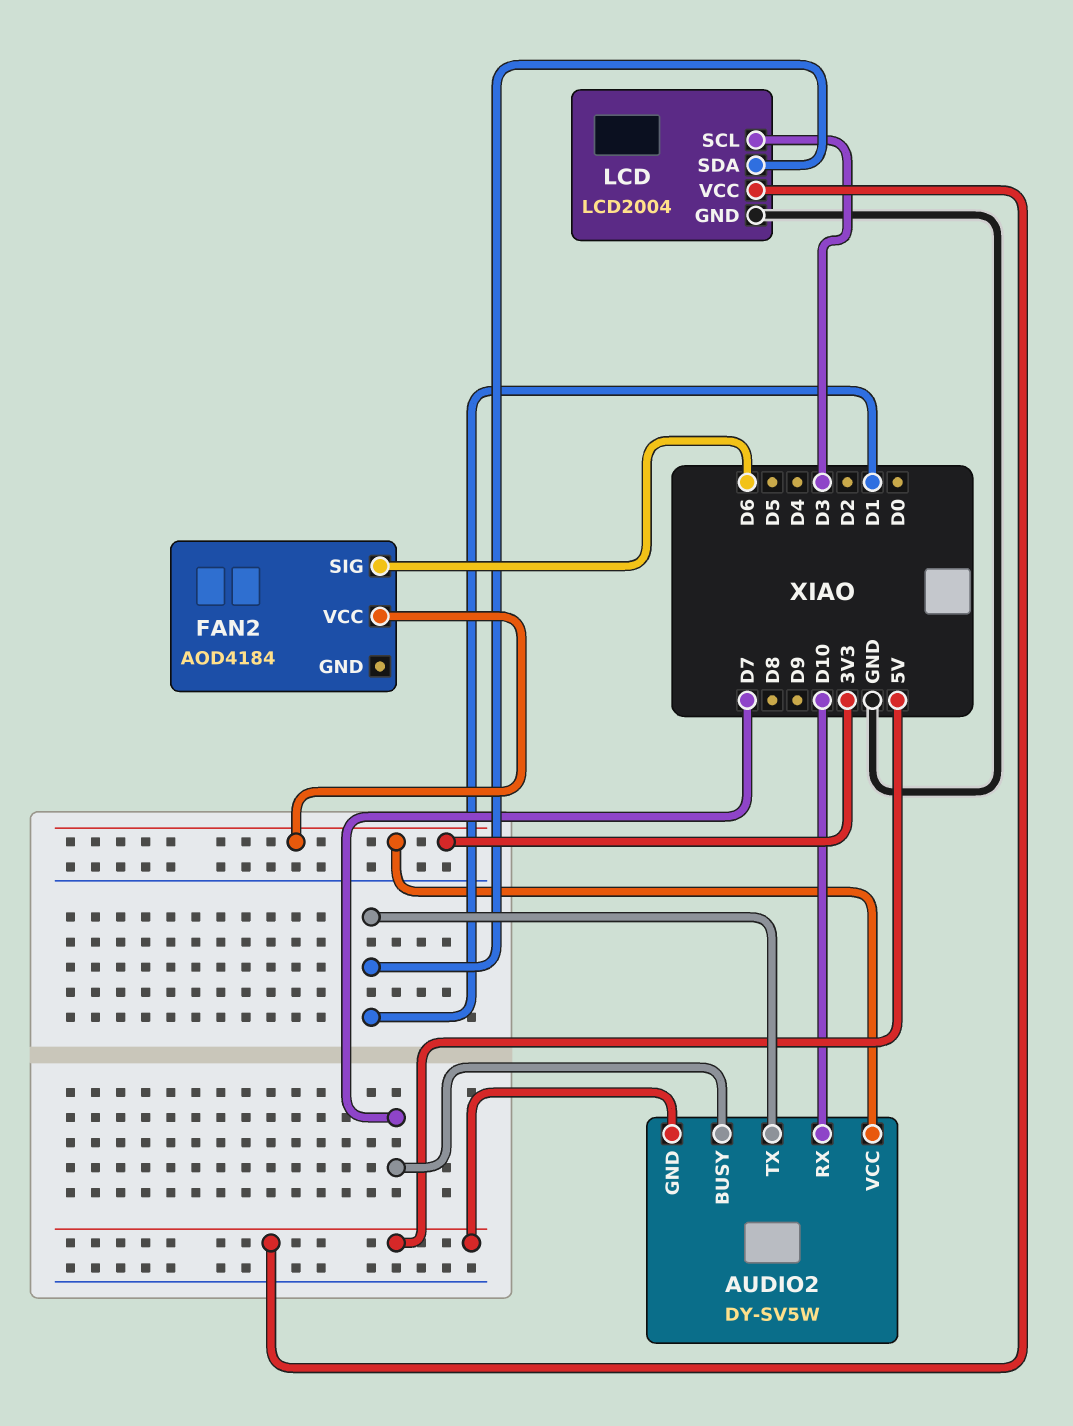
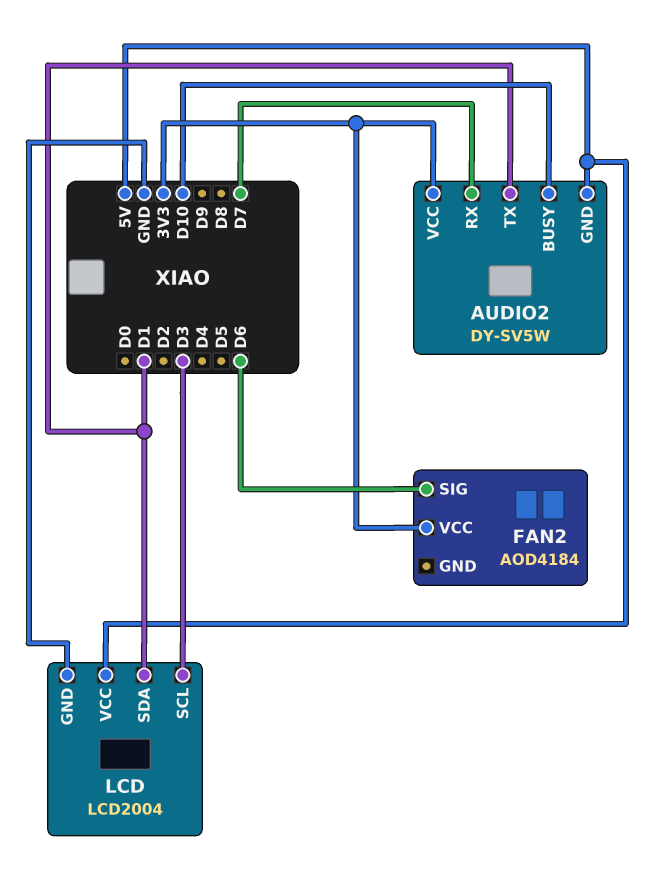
AUDIO2 pin BUSY: D7 -> D10
AUDIO2 pin RX: D10 -> D7

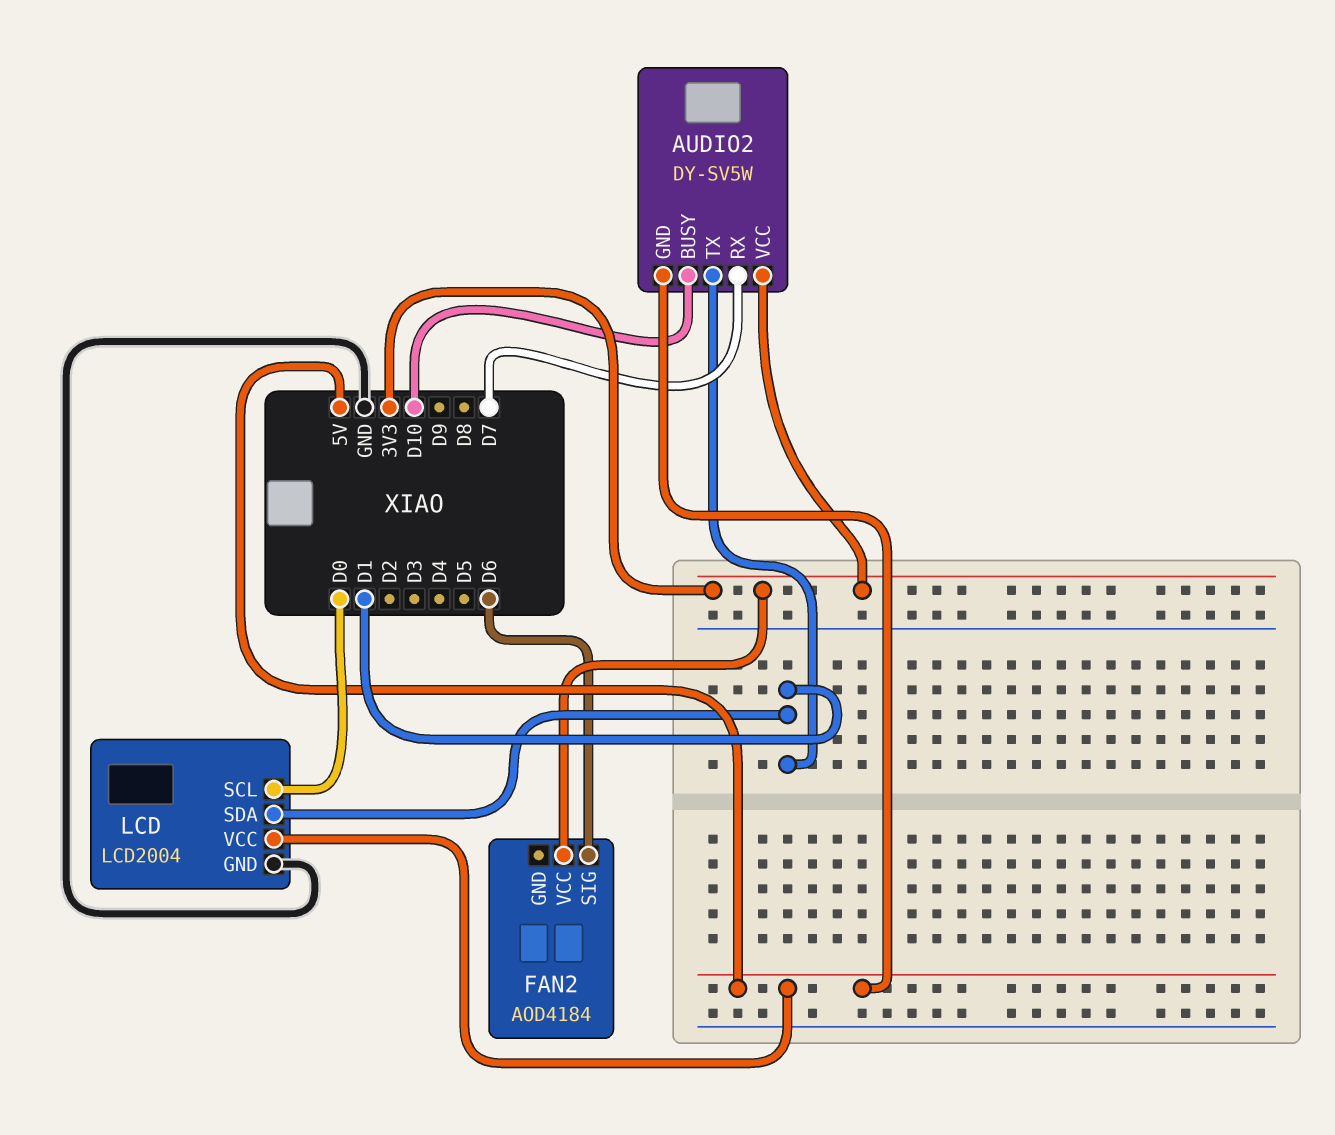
LCD pin SCL: D3 -> D0

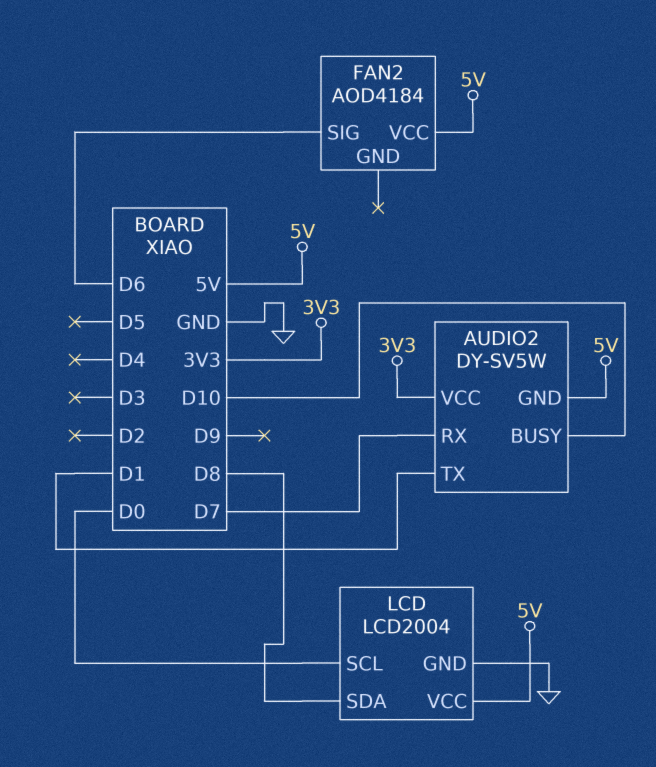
FAN2 pin VCC: 3V3 -> 5V
LCD pin SDA: D1 -> D8

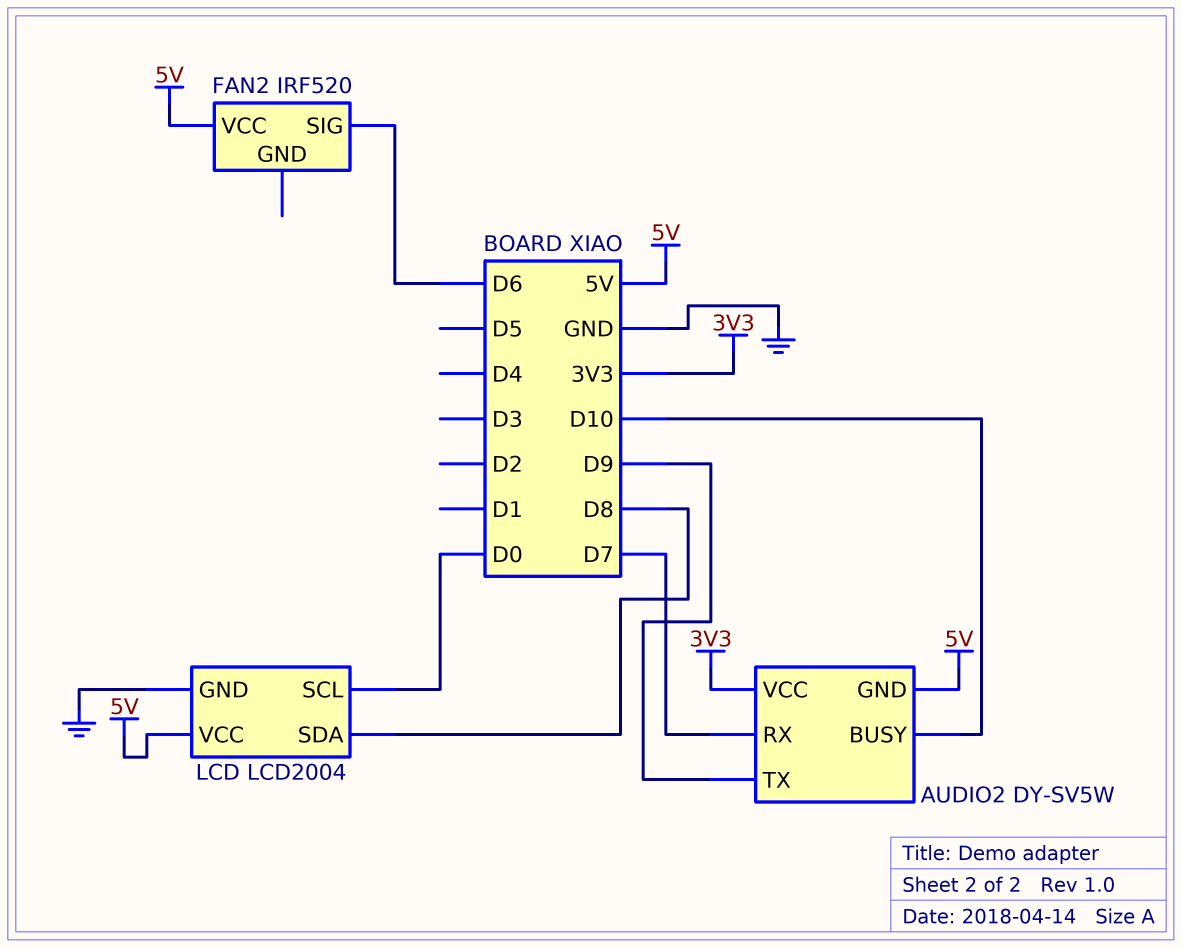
AUDIO2 pin TX: D1 -> D9
FAN2: AOD4184 -> IRF520

